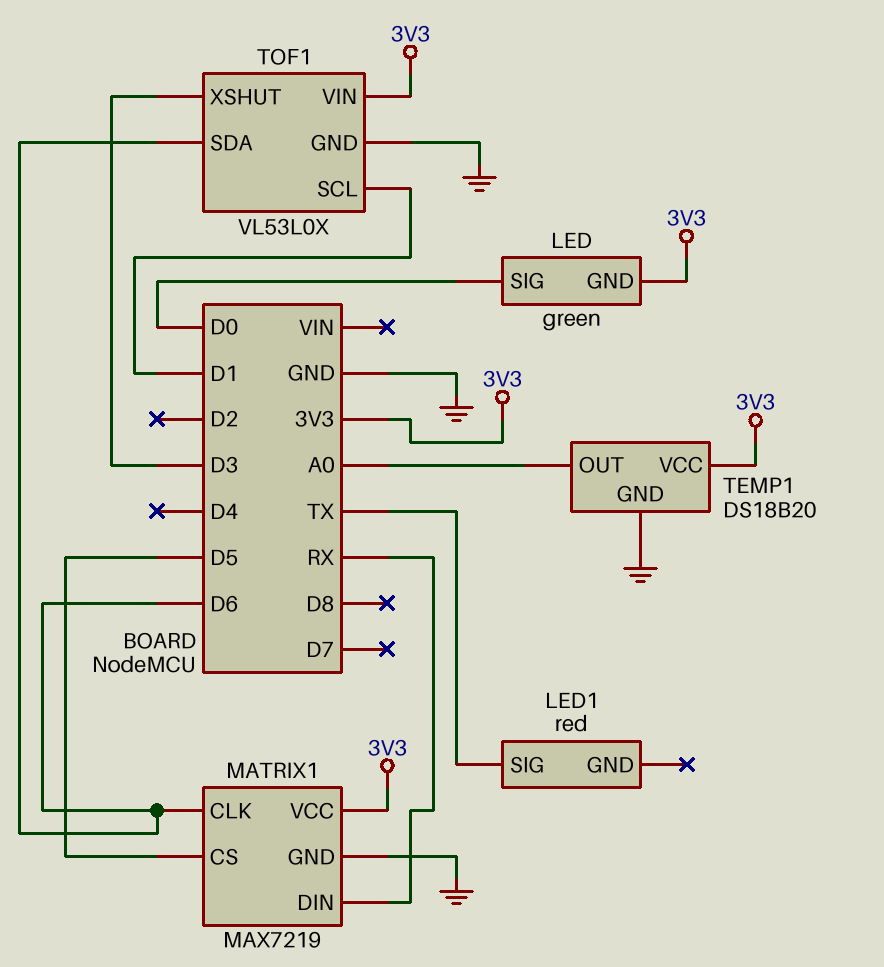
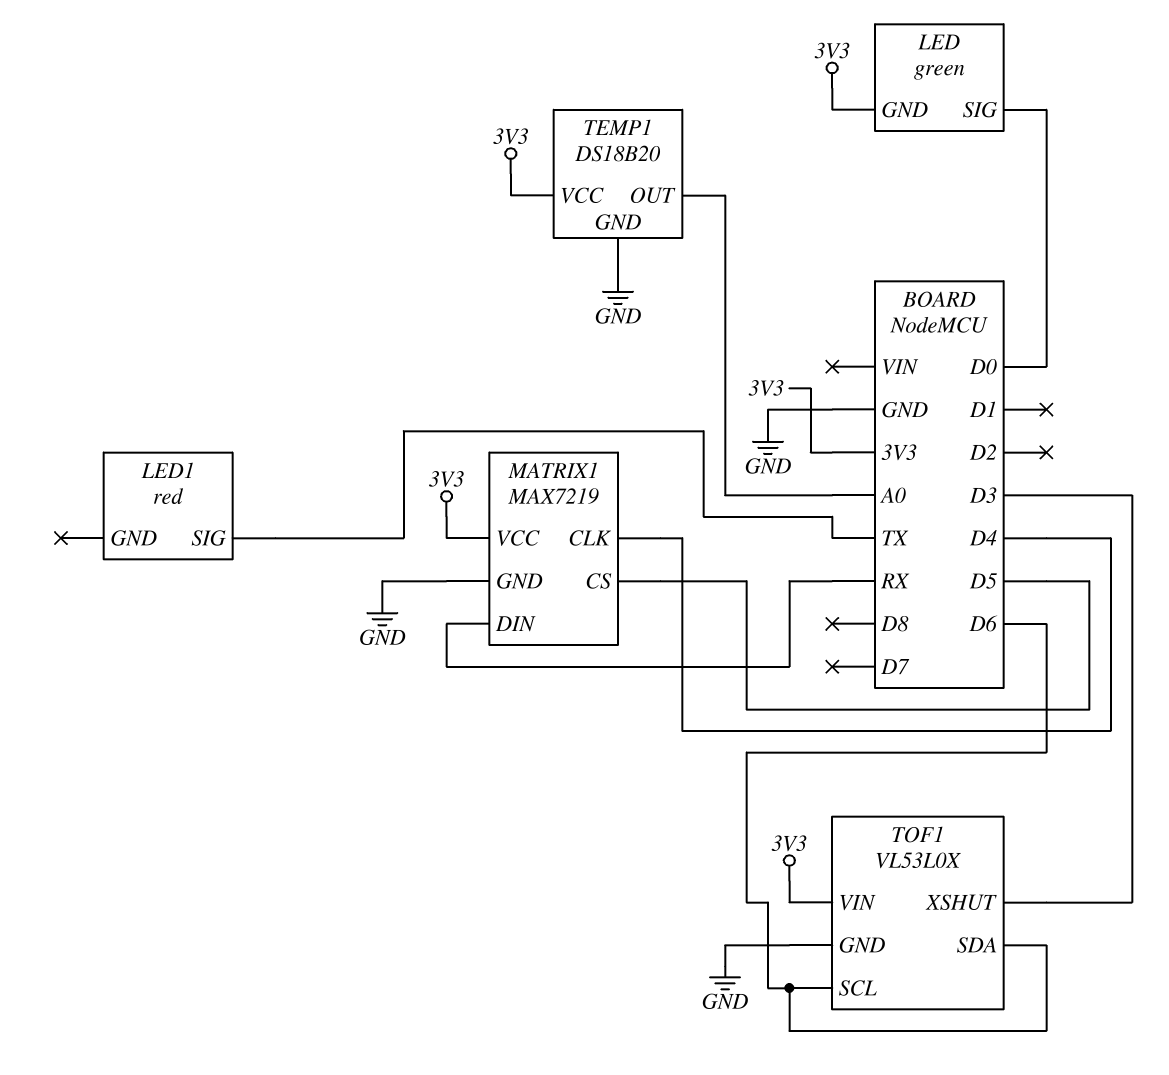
MATRIX1 pin CLK: D6 -> D4
TOF1 pin SCL: D1 -> D6

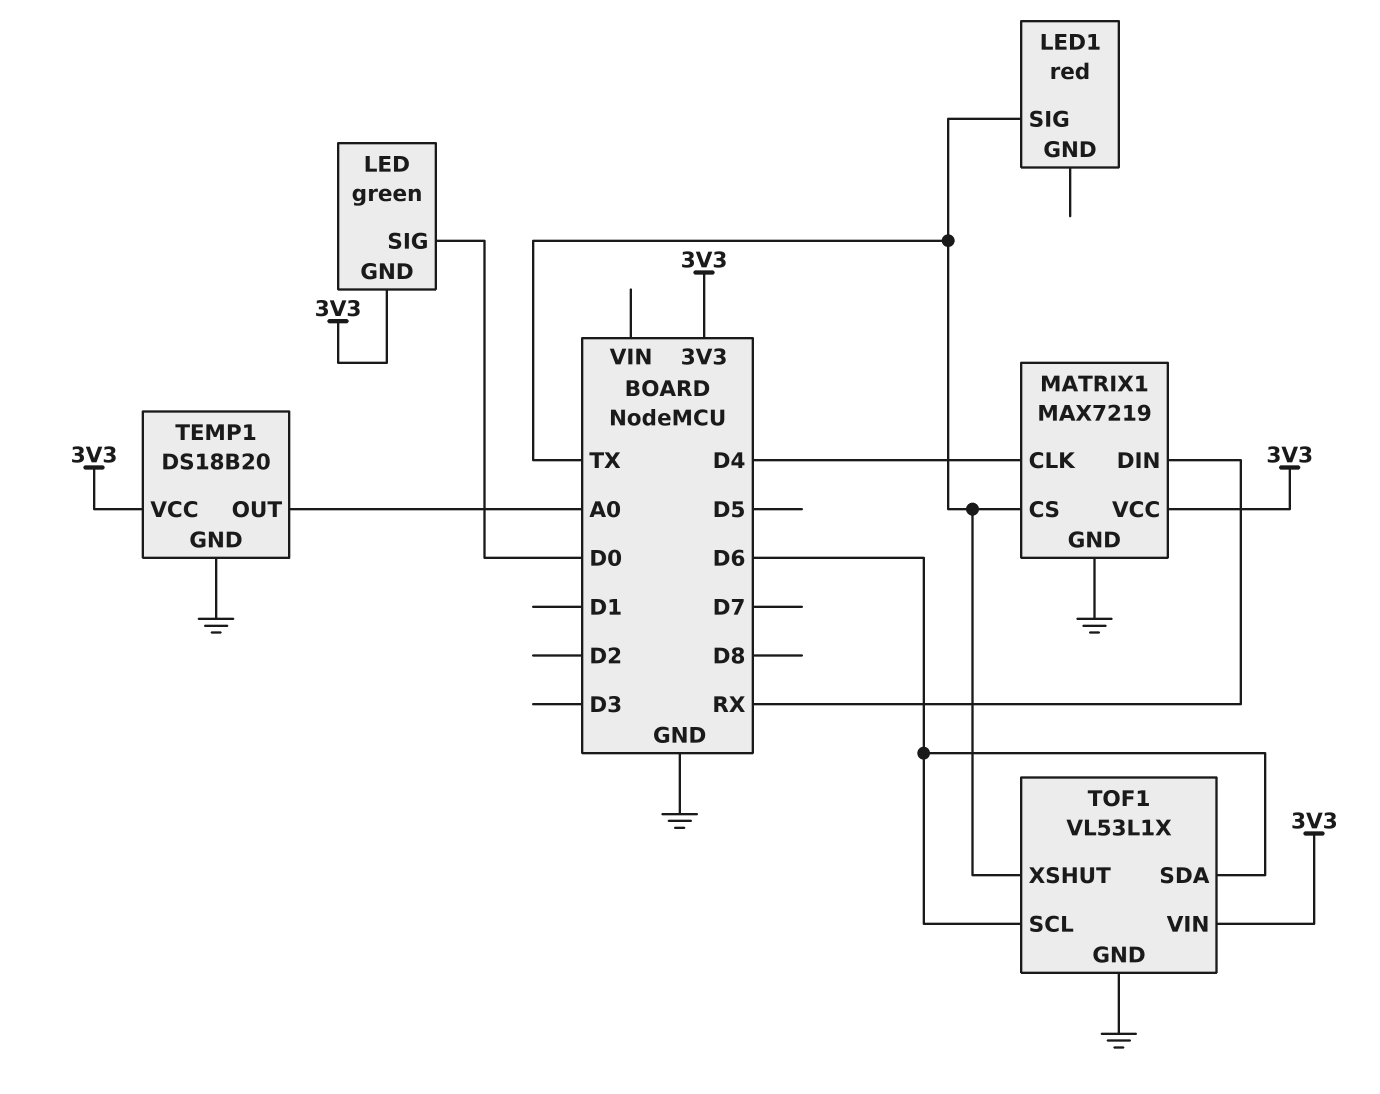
MATRIX1 pin CS: D5 -> TX
TOF1: VL53L0X -> VL53L1X
TOF1 pin XSHUT: D3 -> TX

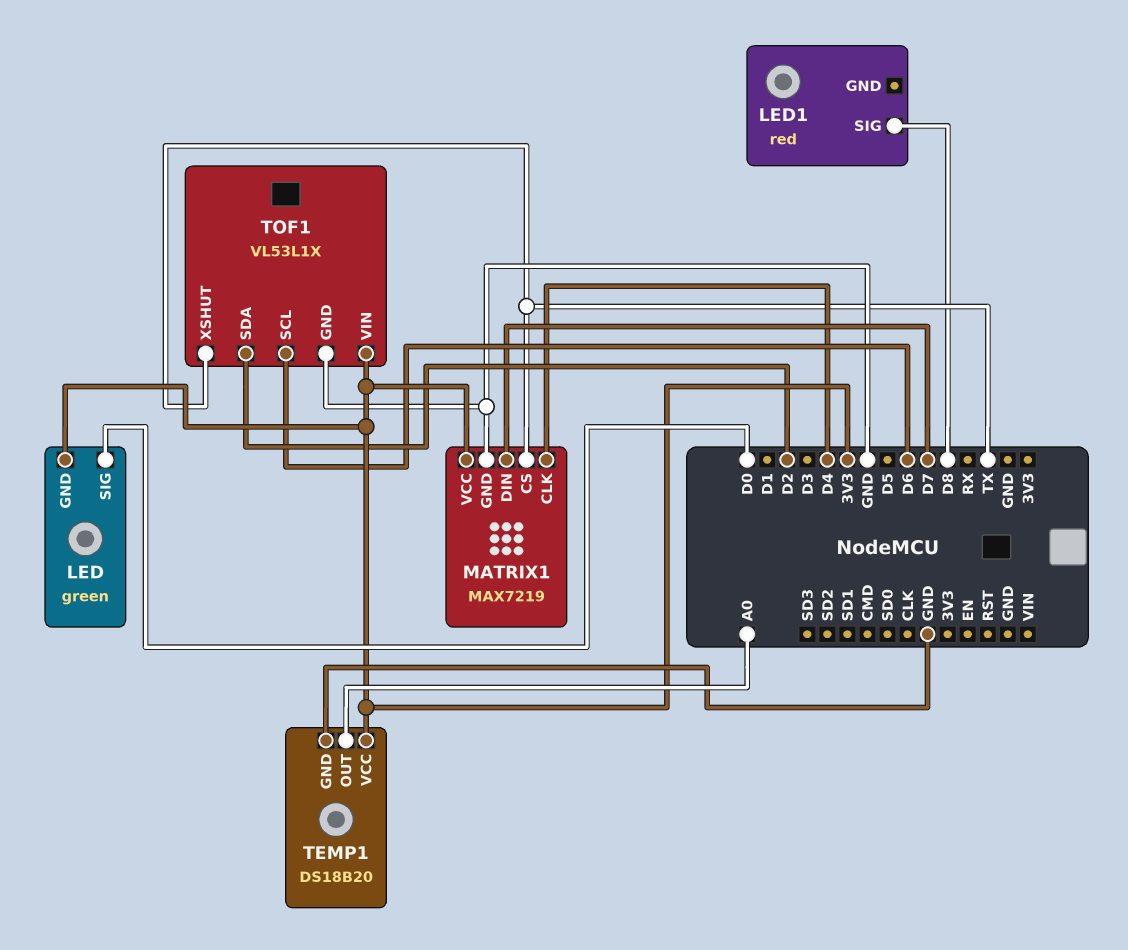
LED1 pin SIG: TX -> D8
MATRIX1 pin DIN: RX -> D7
TOF1 pin SDA: D6 -> D2

